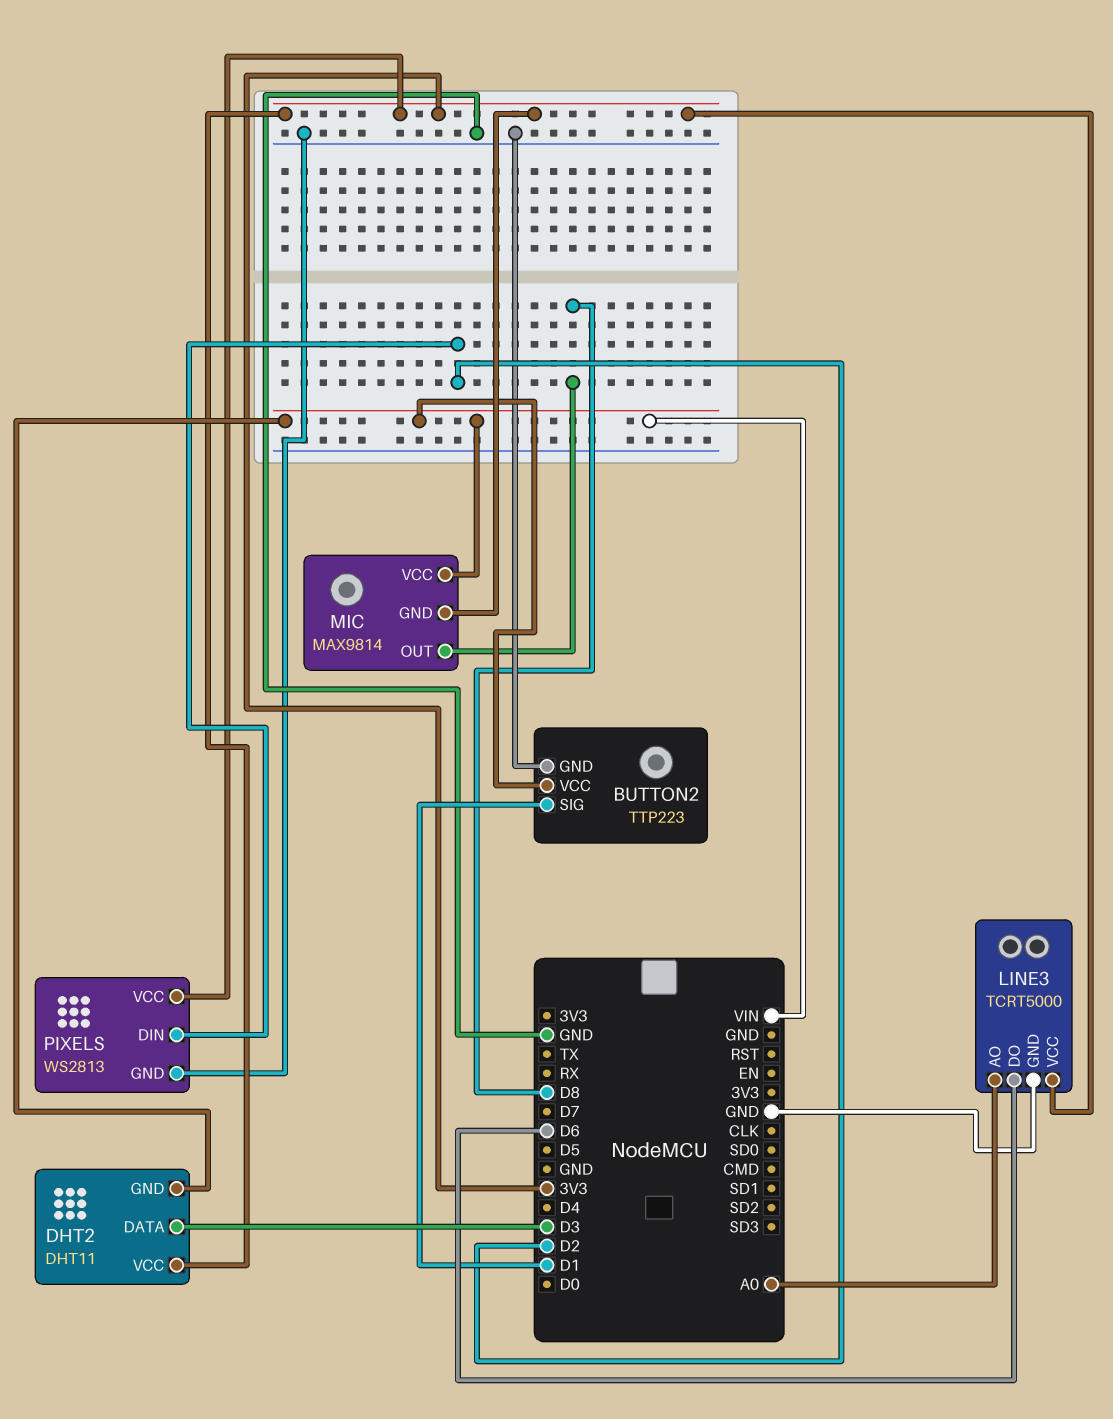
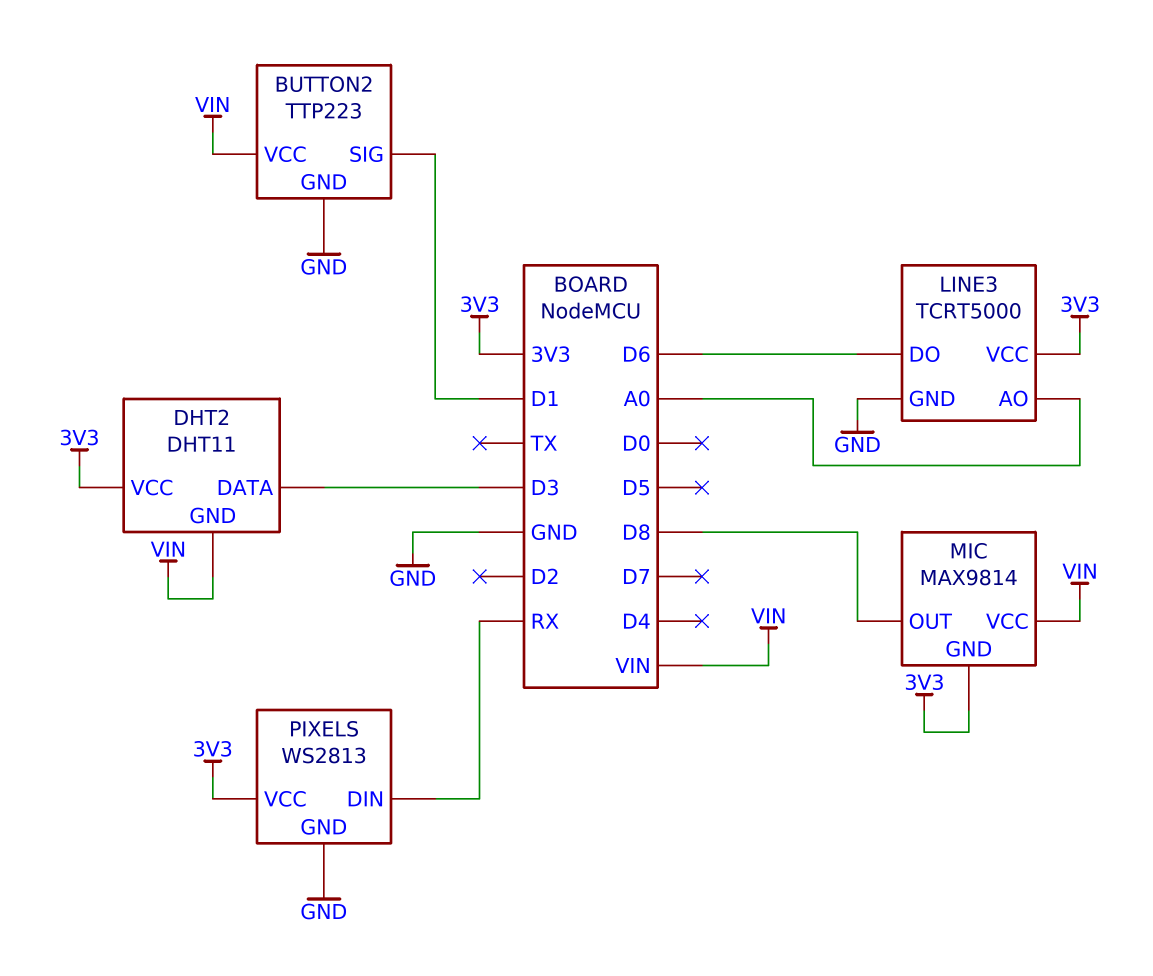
PIXELS pin DIN: D2 -> RX

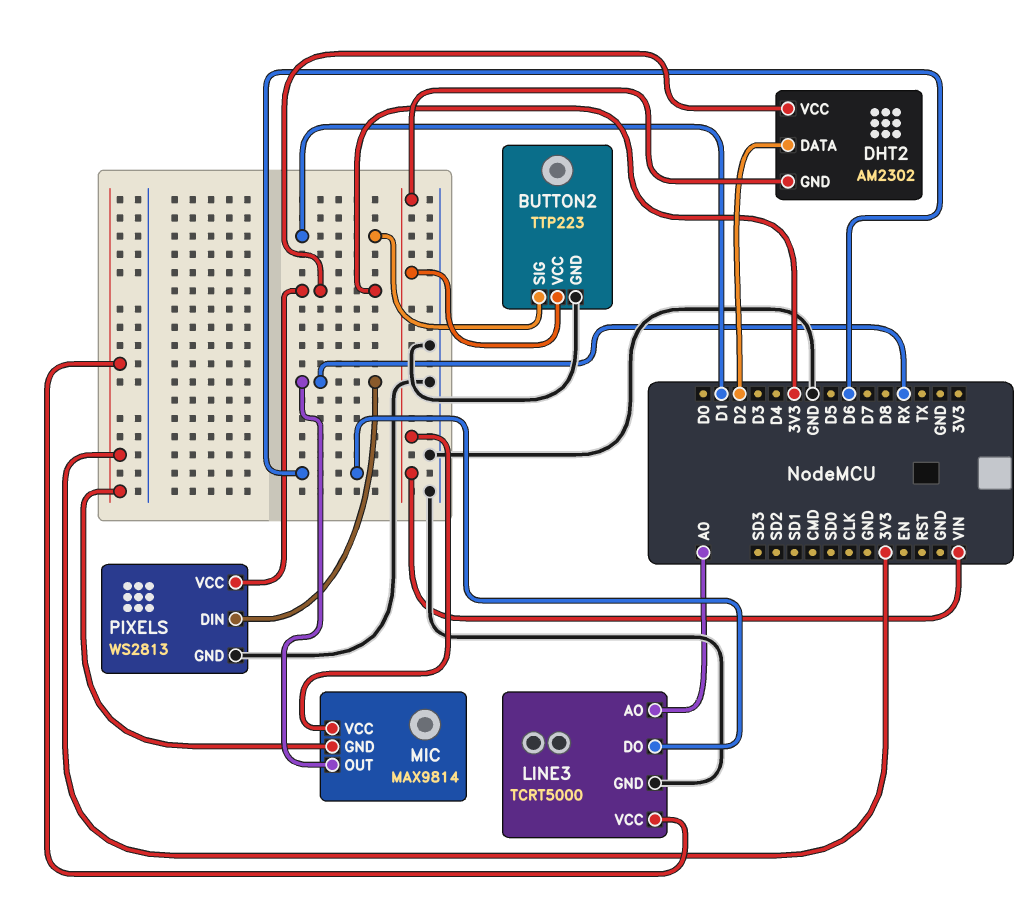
DHT2: DHT11 -> AM2302
DHT2 pin DATA: D3 -> D2
MIC pin OUT: D8 -> RX

